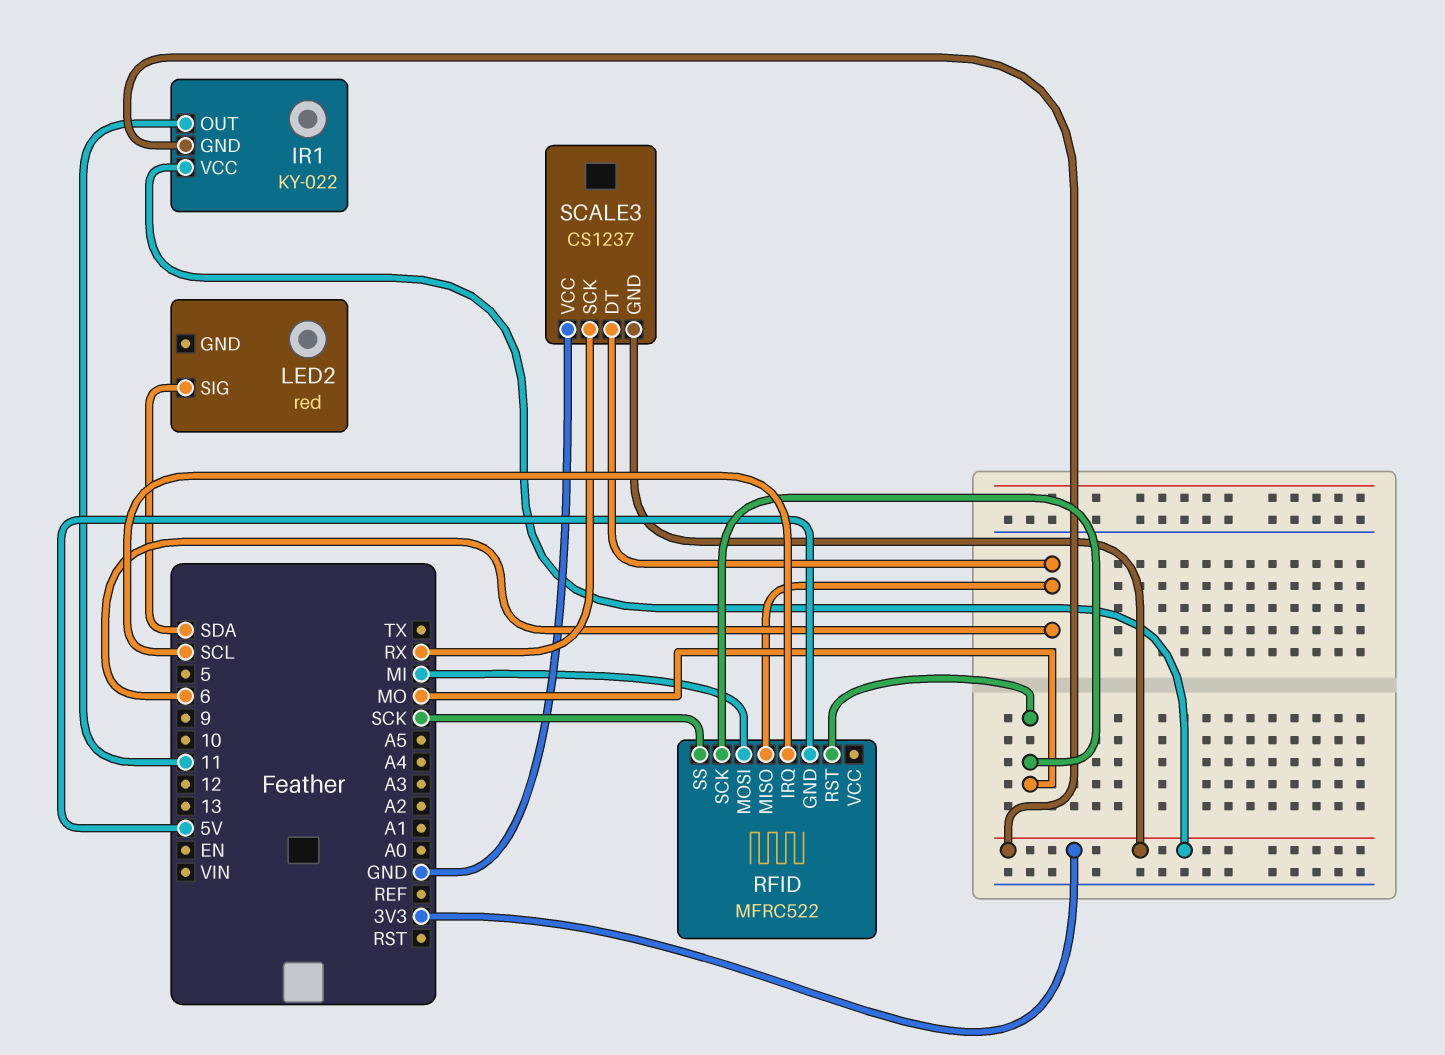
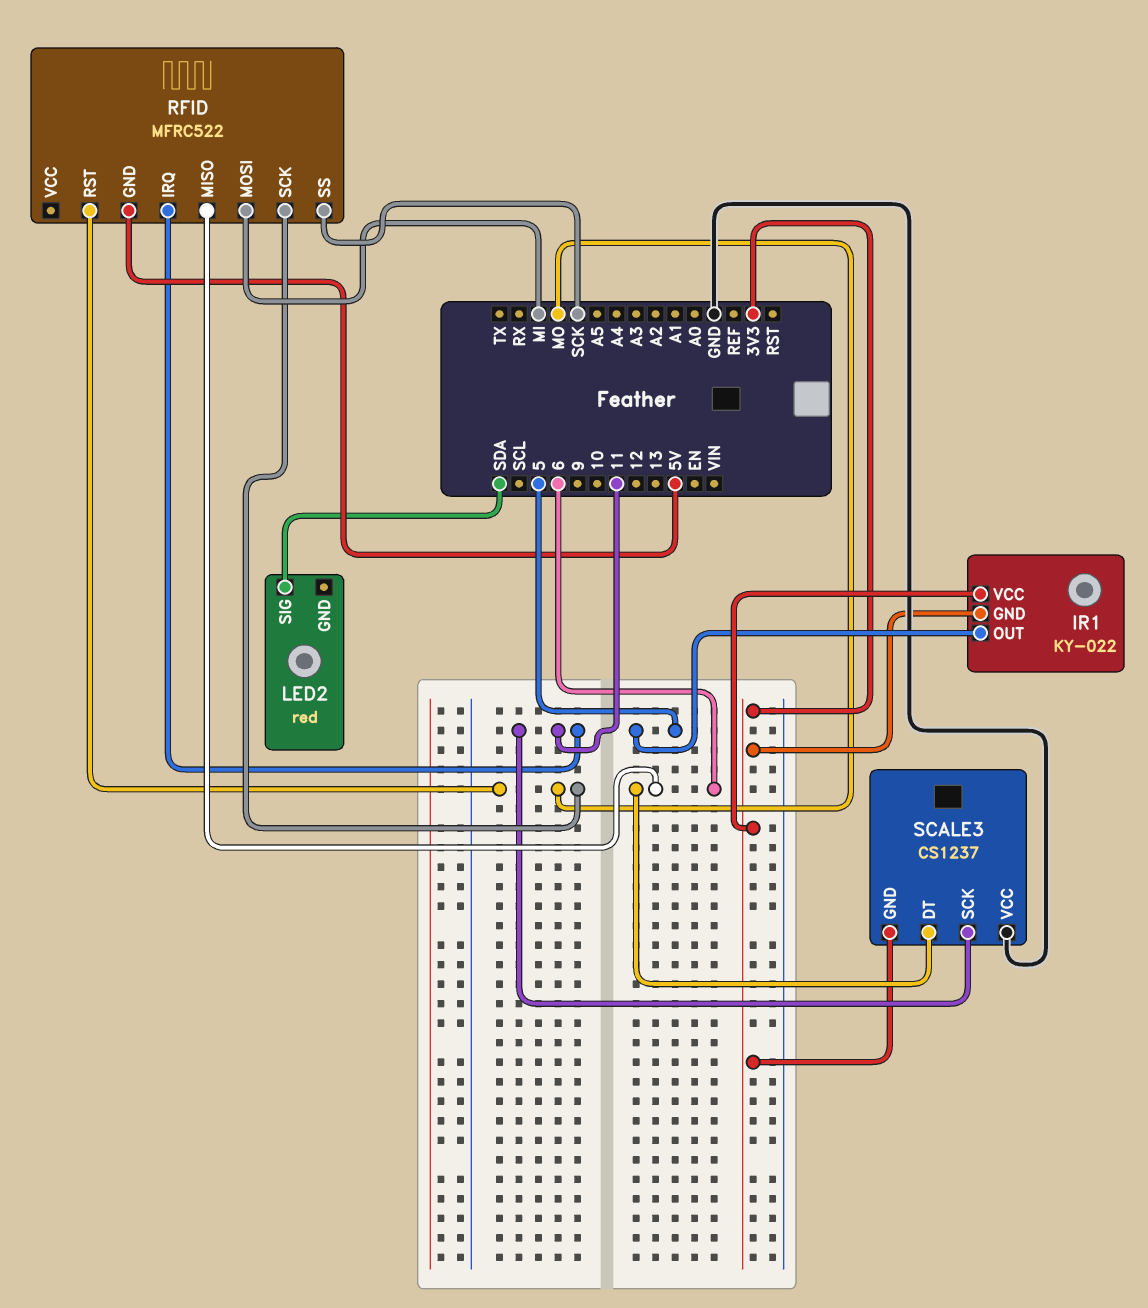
IR1 pin OUT: 11 -> 5
RFID pin IRQ: SCL -> 11
SCALE3 pin SCK: RX -> 11

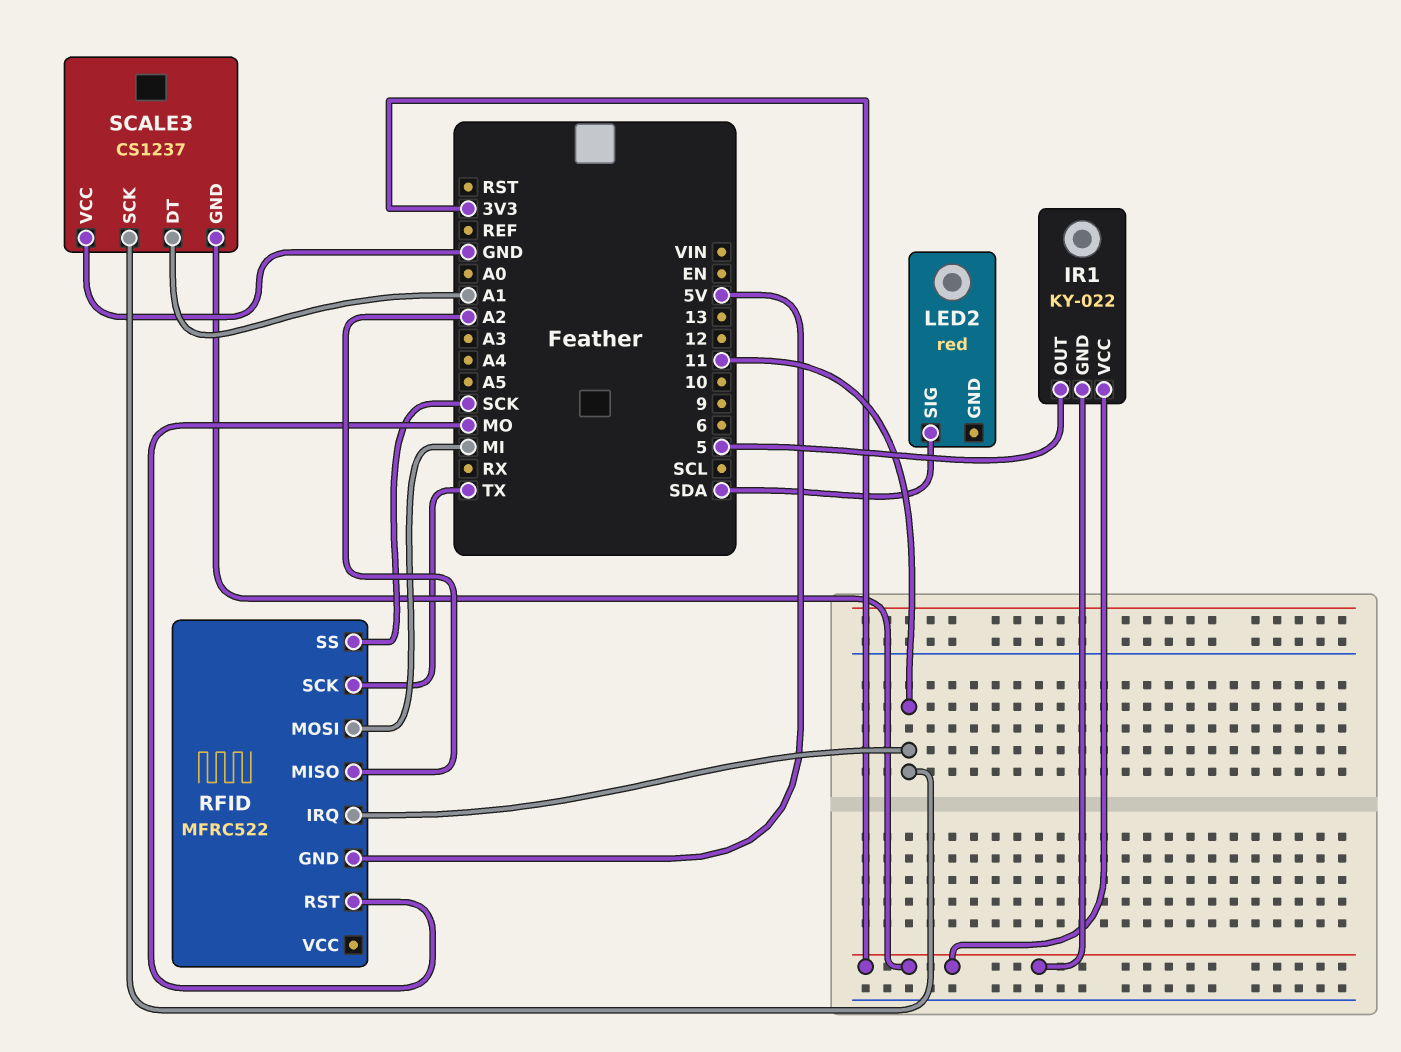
RFID pin MISO: 6 -> A2
RFID pin SCK: MO -> TX
SCALE3 pin DT: 6 -> A1

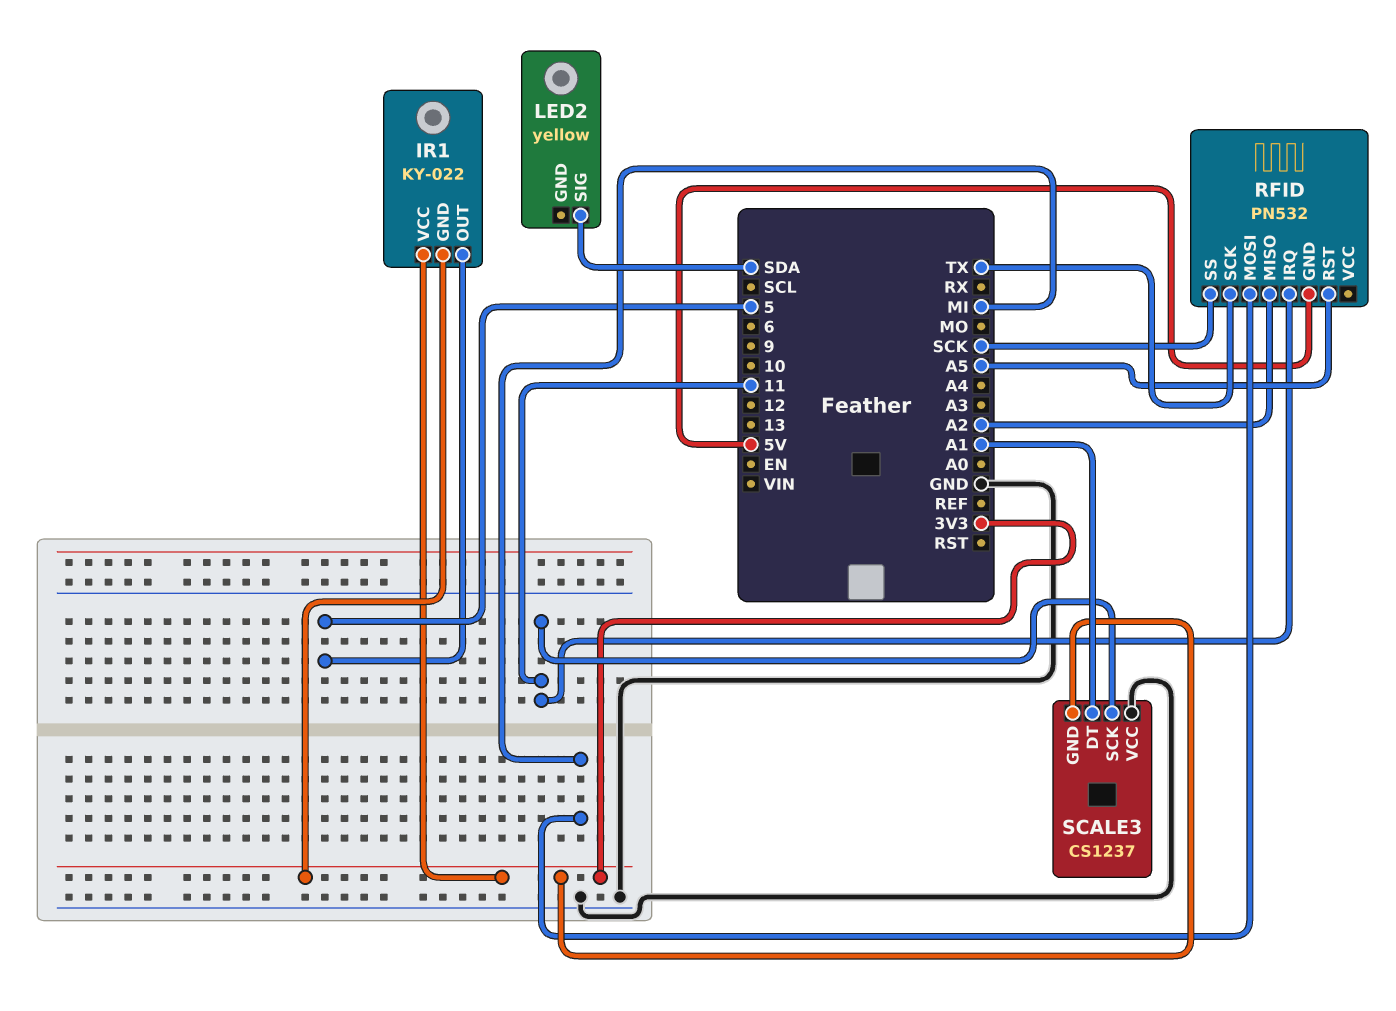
LED2: red -> yellow
RFID: MFRC522 -> PN532
RFID pin RST: MO -> A5

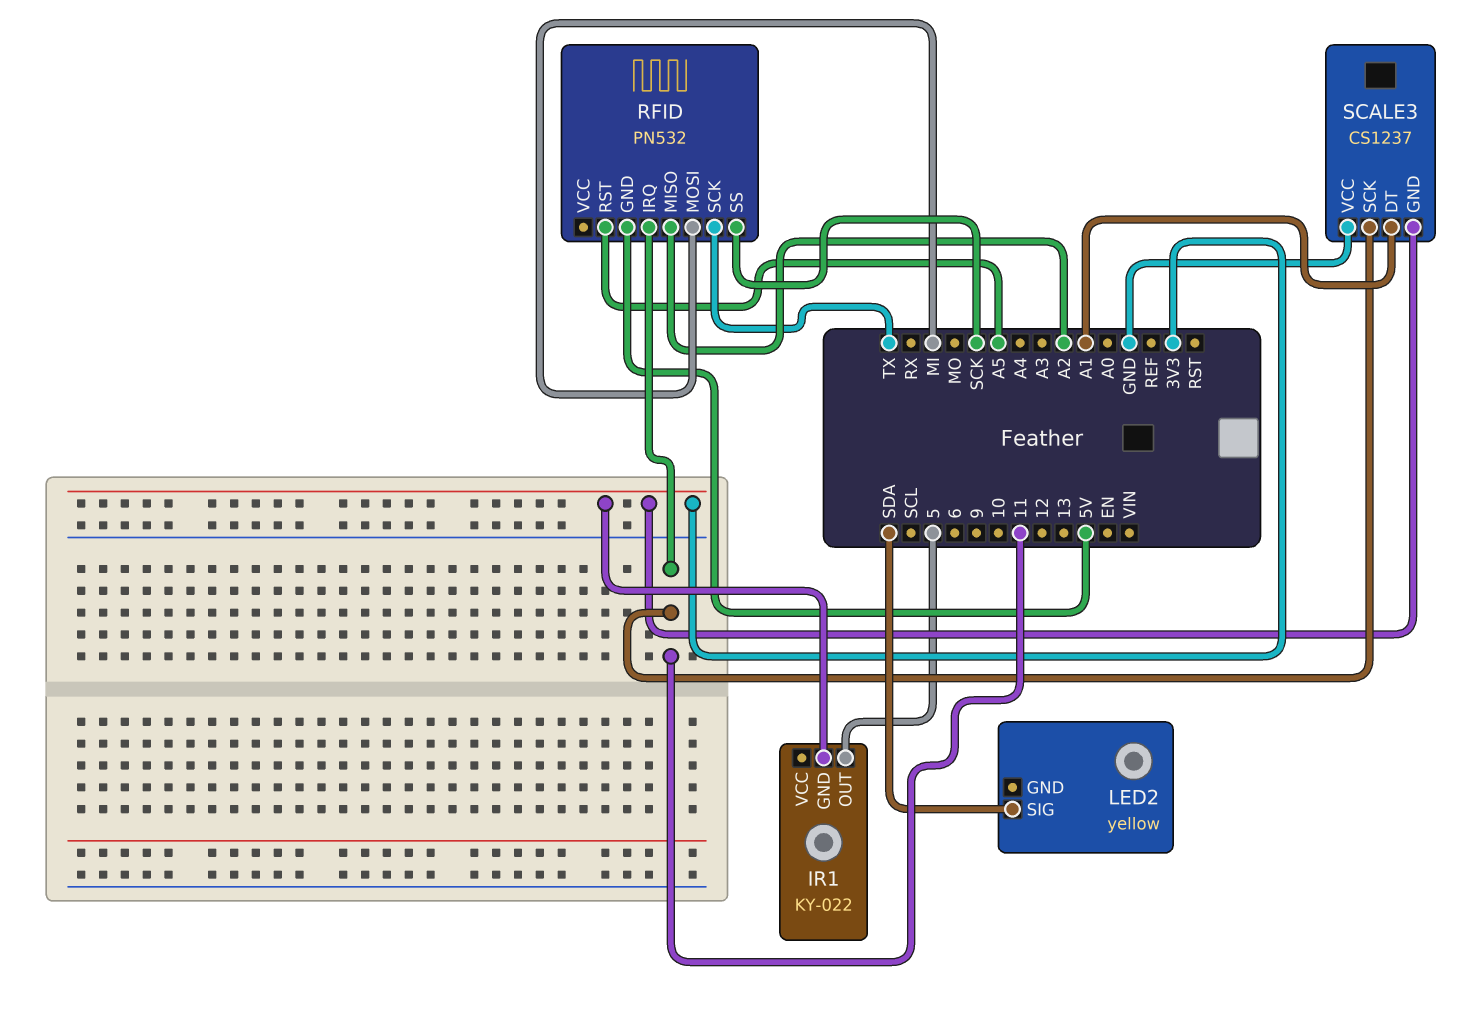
IR1 pin VCC: 3V3 -> none

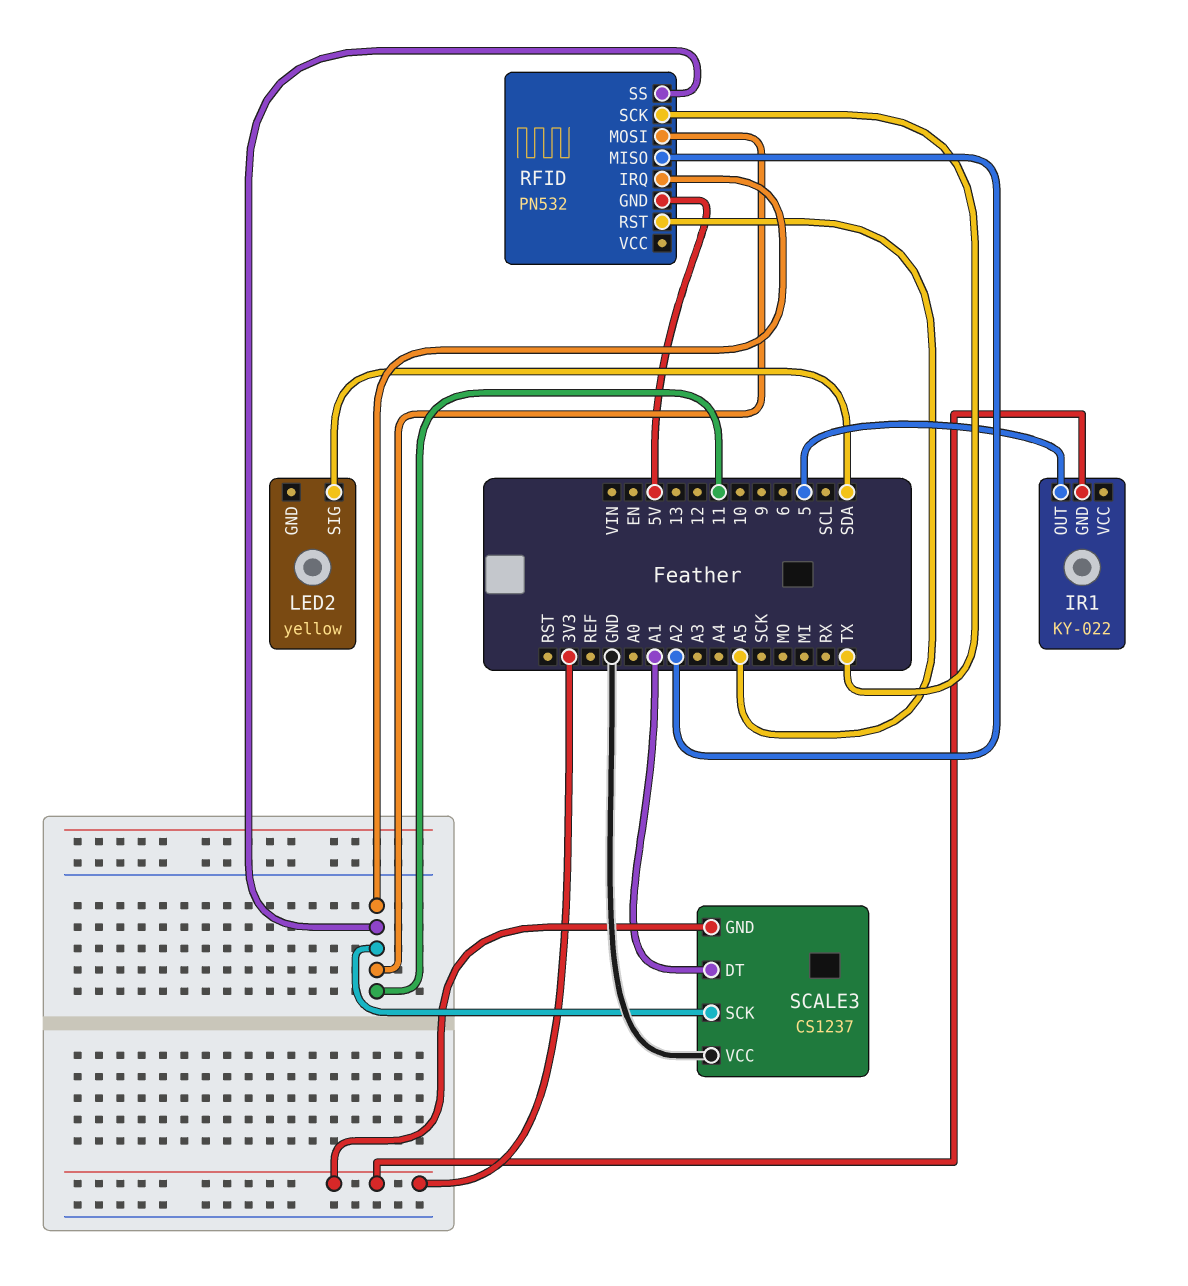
RFID pin MOSI: MI -> 11
RFID pin SS: SCK -> 11

